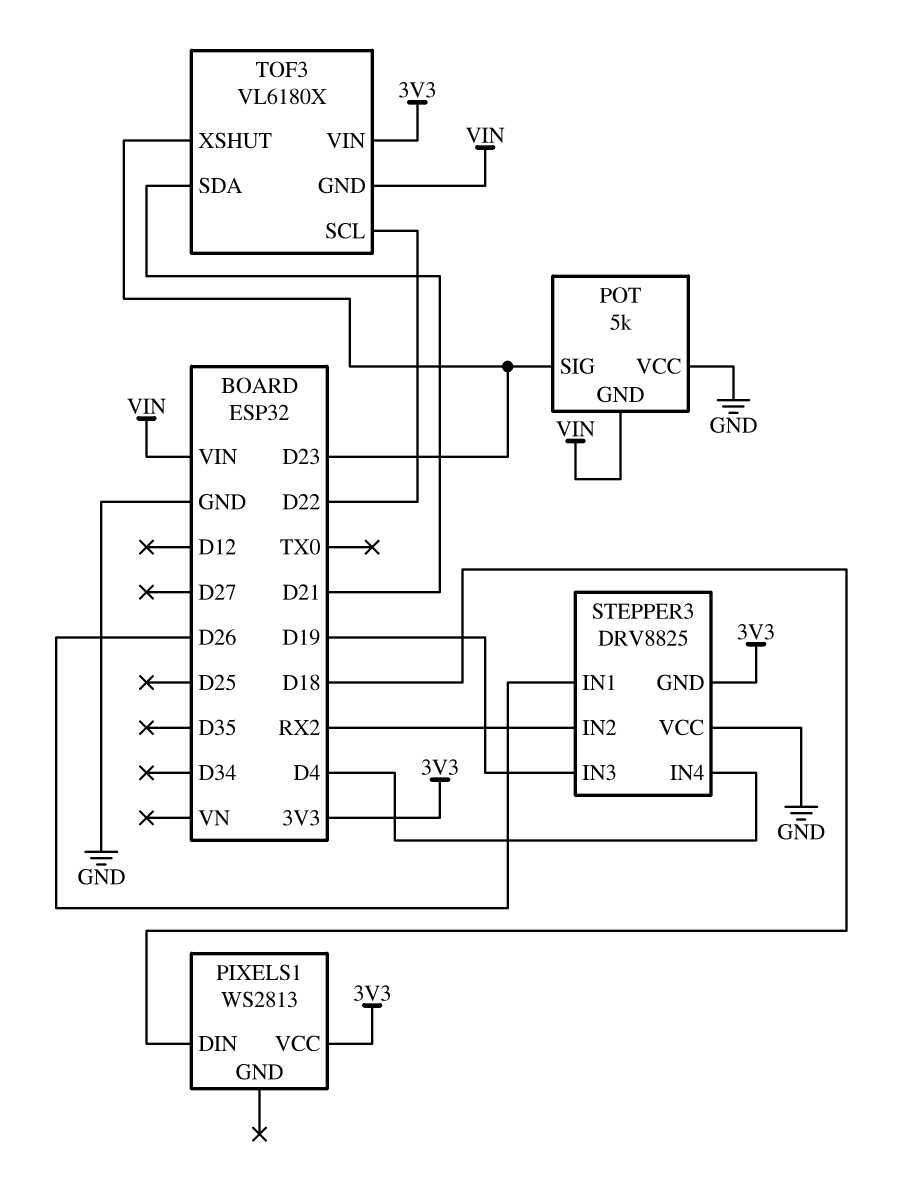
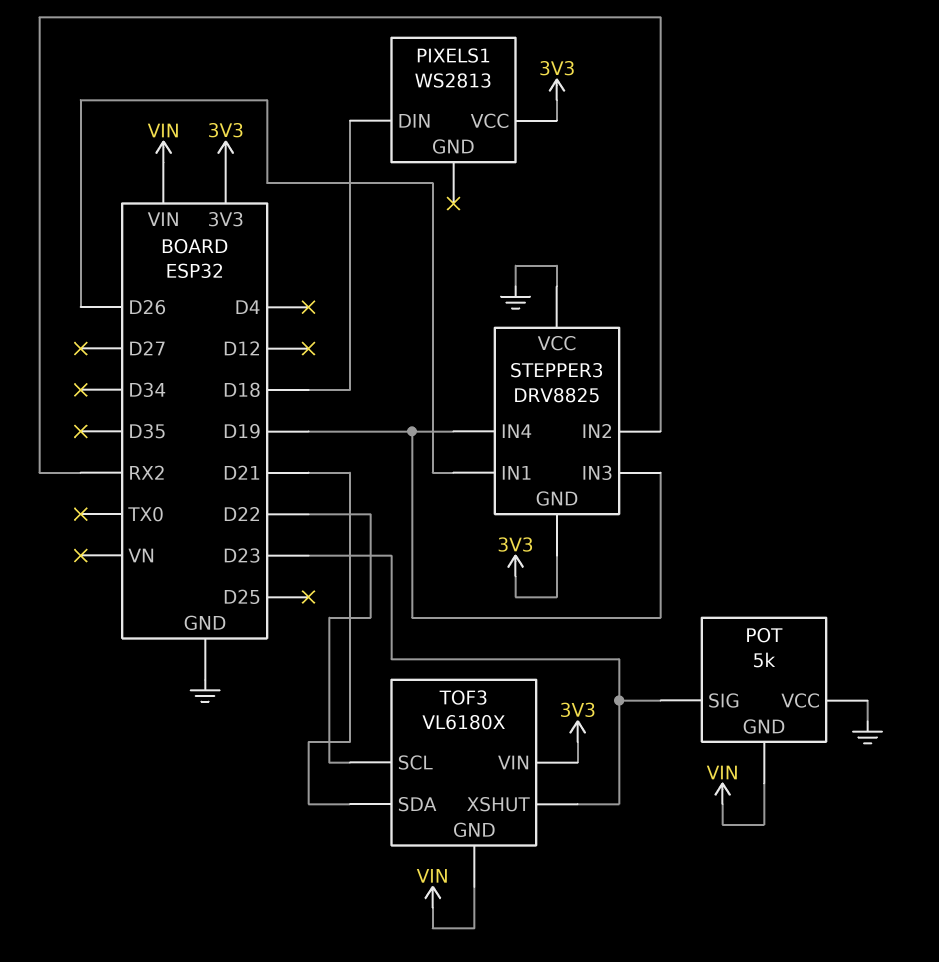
STEPPER3 pin IN4: D4 -> D19

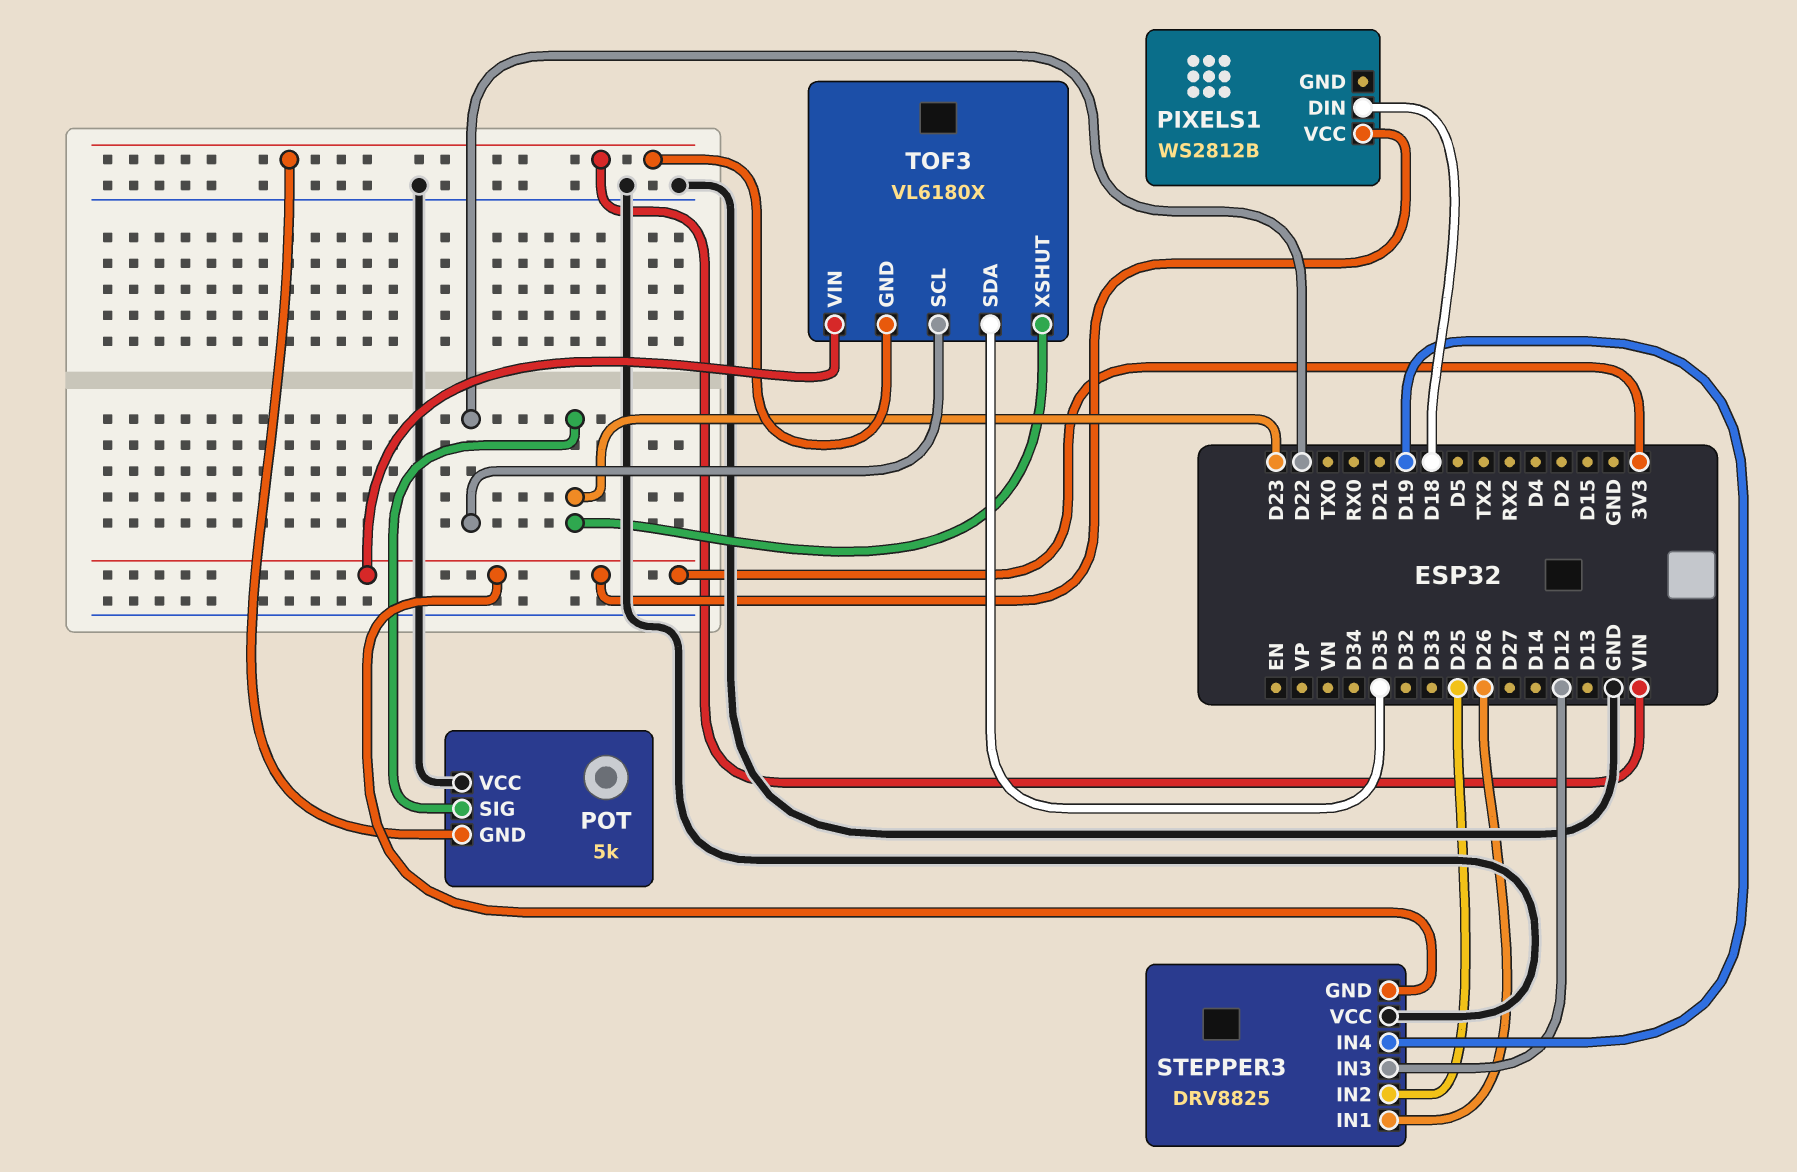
PIXELS1: WS2813 -> WS2812B
STEPPER3 pin IN2: RX2 -> D25
STEPPER3 pin IN3: D19 -> D12
TOF3 pin SDA: D21 -> D35

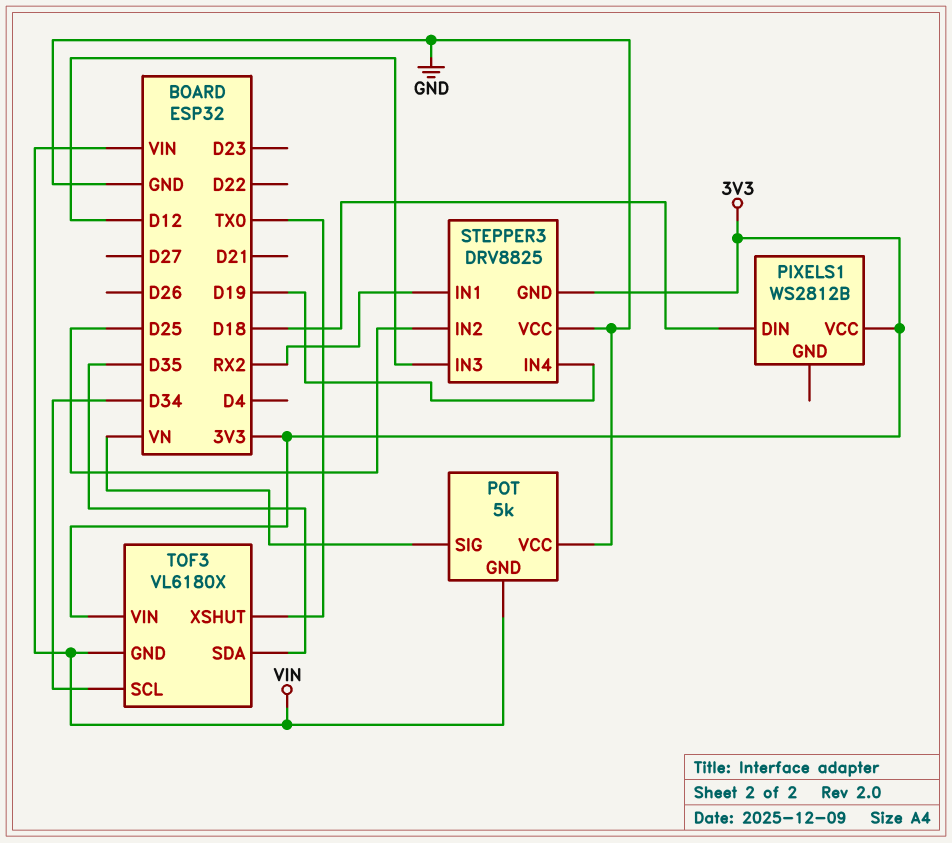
POT pin SIG: D23 -> VN
STEPPER3 pin IN1: D26 -> RX2
TOF3 pin SCL: D22 -> D34
TOF3 pin XSHUT: D23 -> TX0

